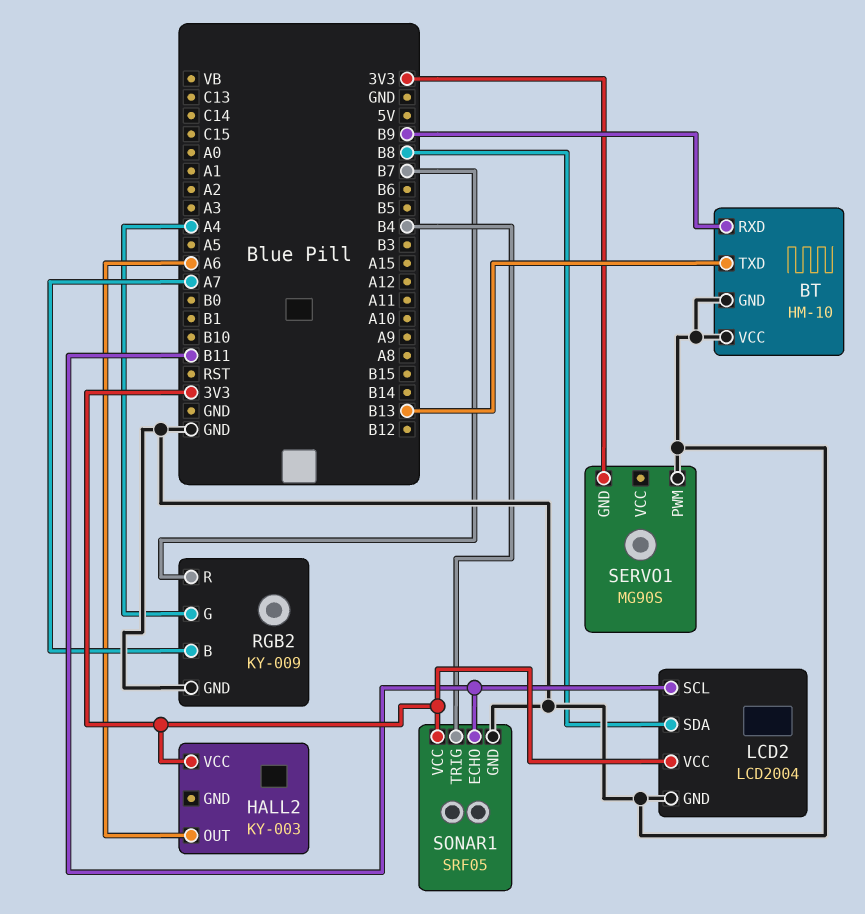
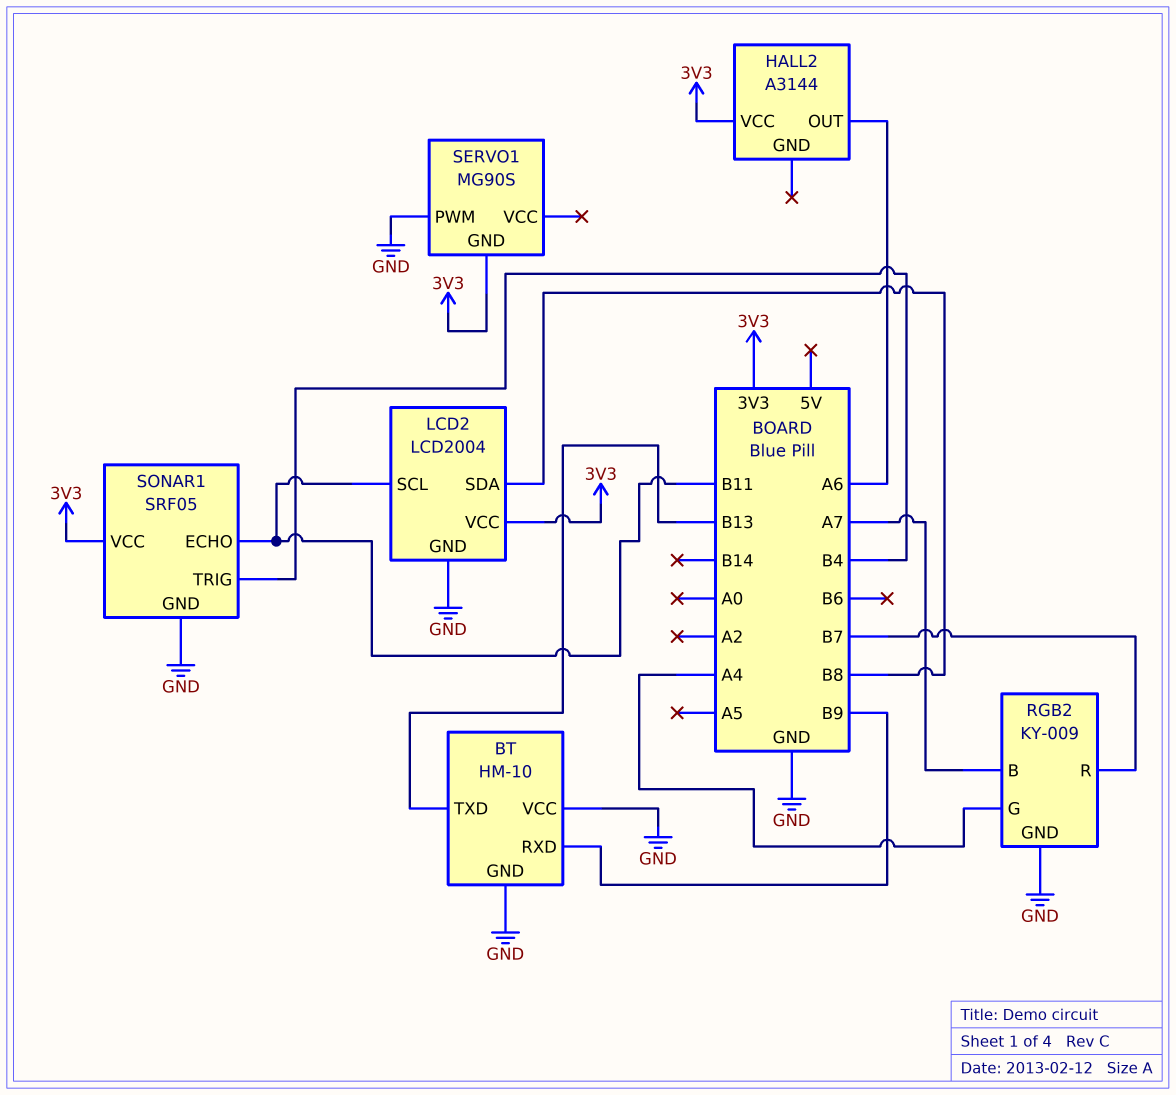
HALL2: KY-003 -> A3144

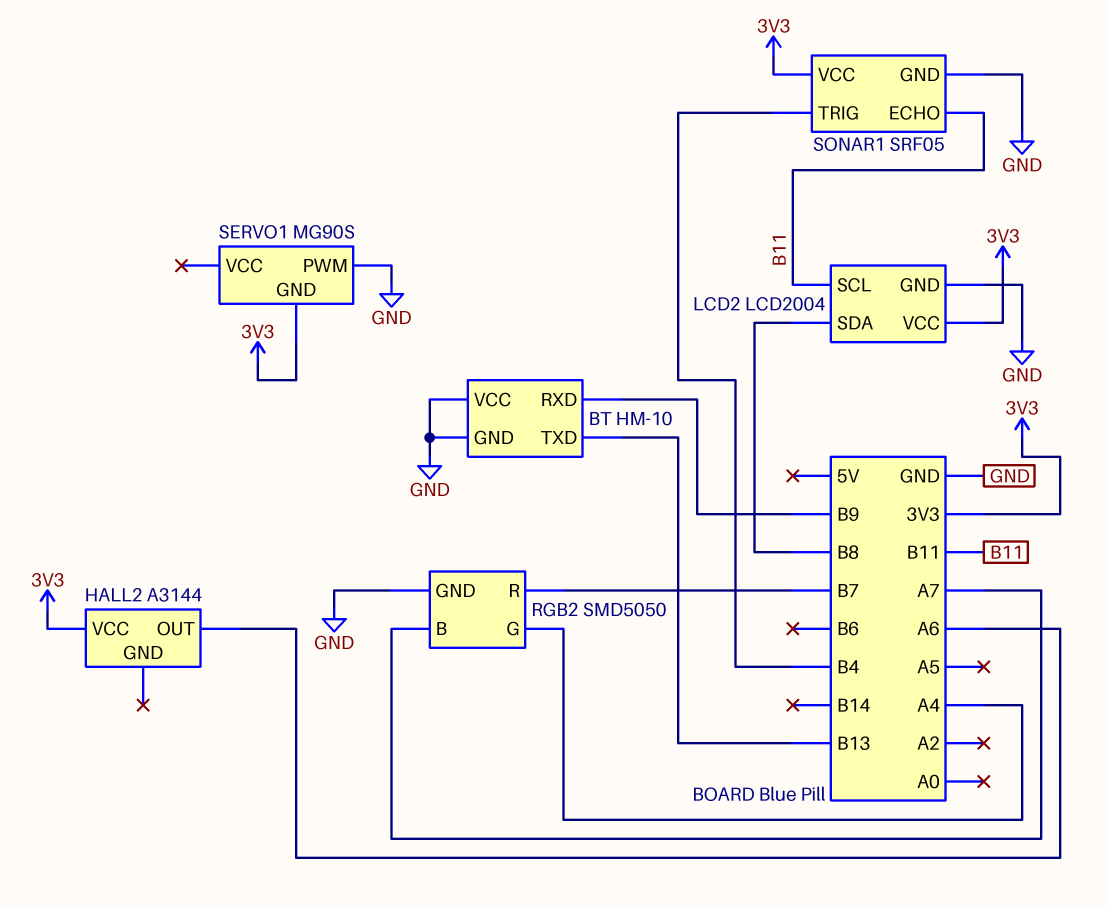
RGB2: KY-009 -> SMD5050

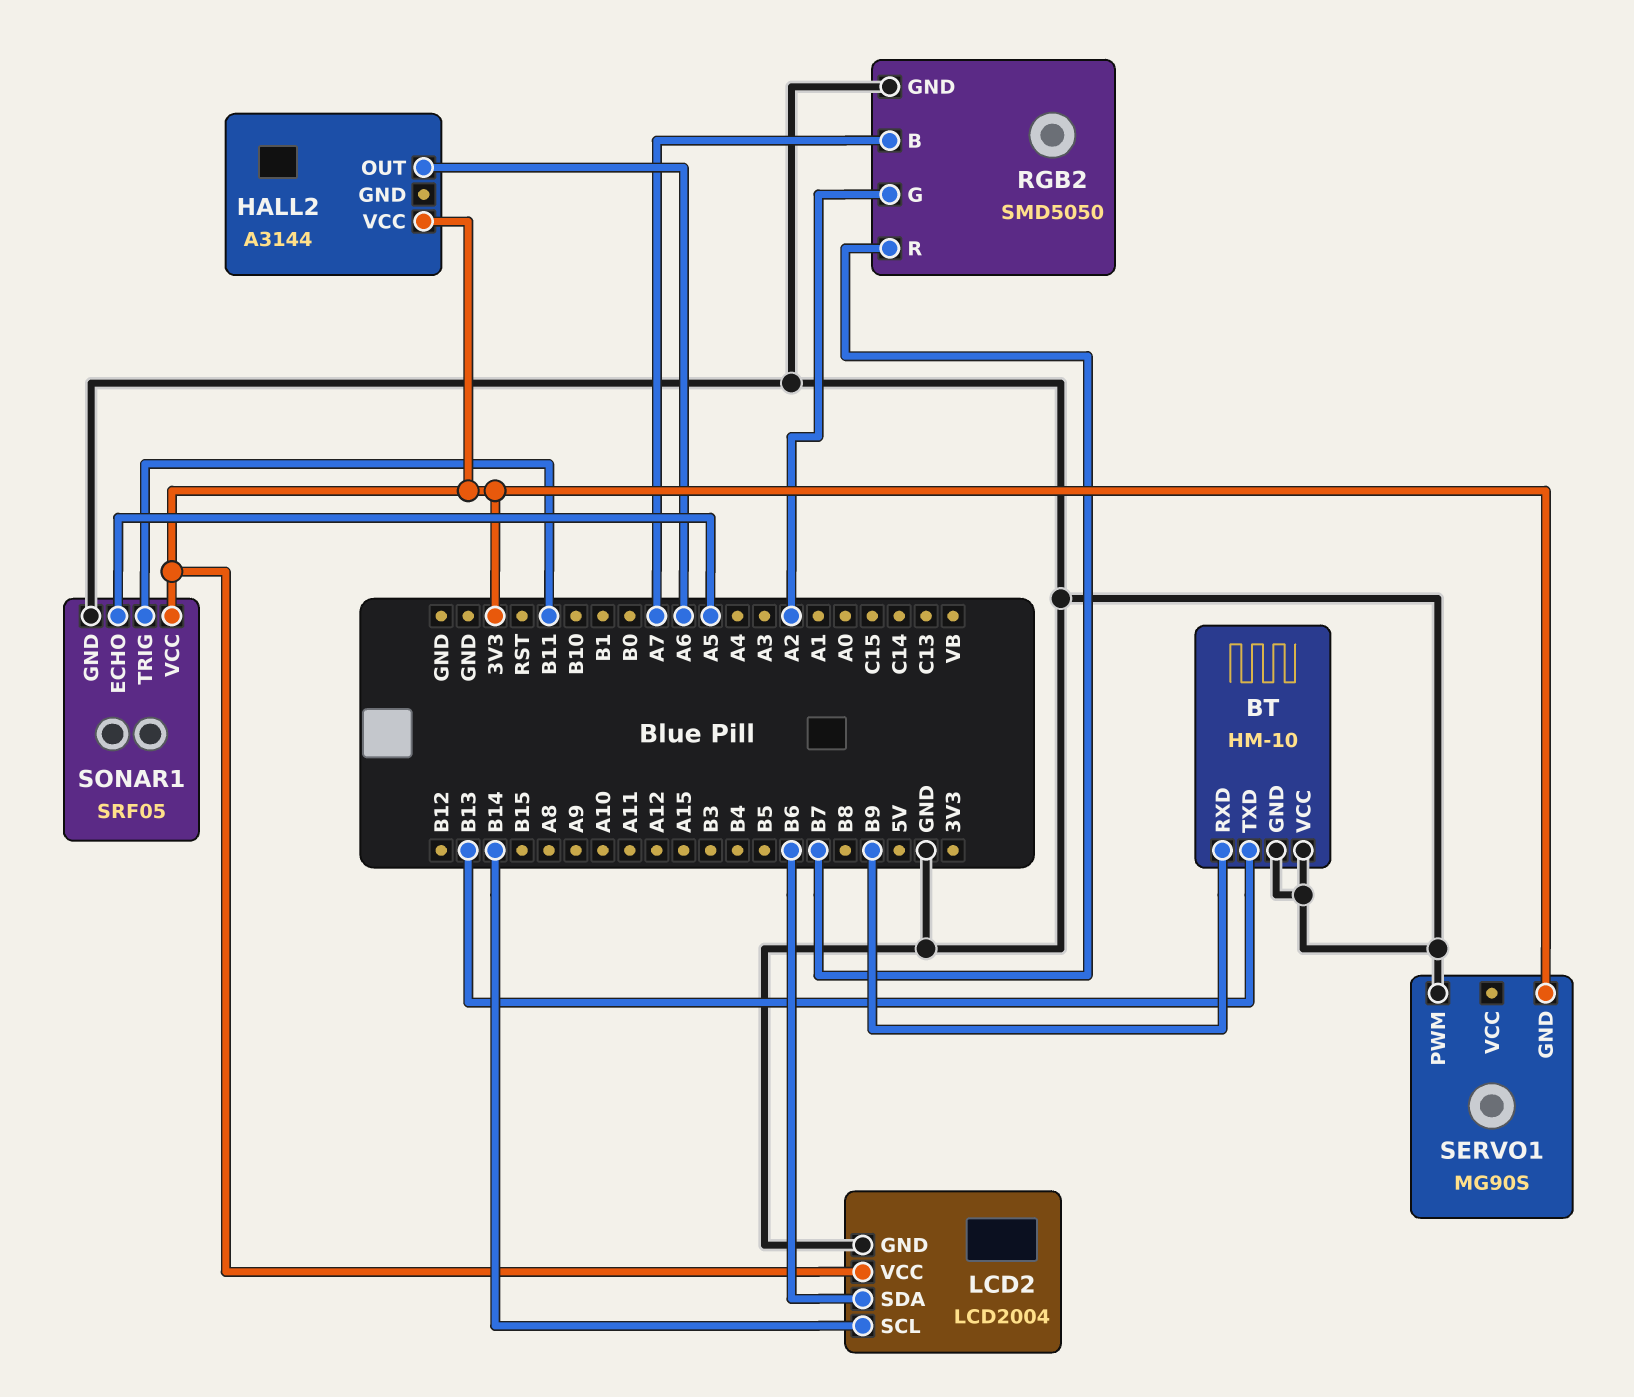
LCD2 pin SCL: B11 -> B14
LCD2 pin SDA: B8 -> B6
RGB2 pin G: A4 -> A2
SONAR1 pin ECHO: B11 -> A5
SONAR1 pin TRIG: B4 -> B11

